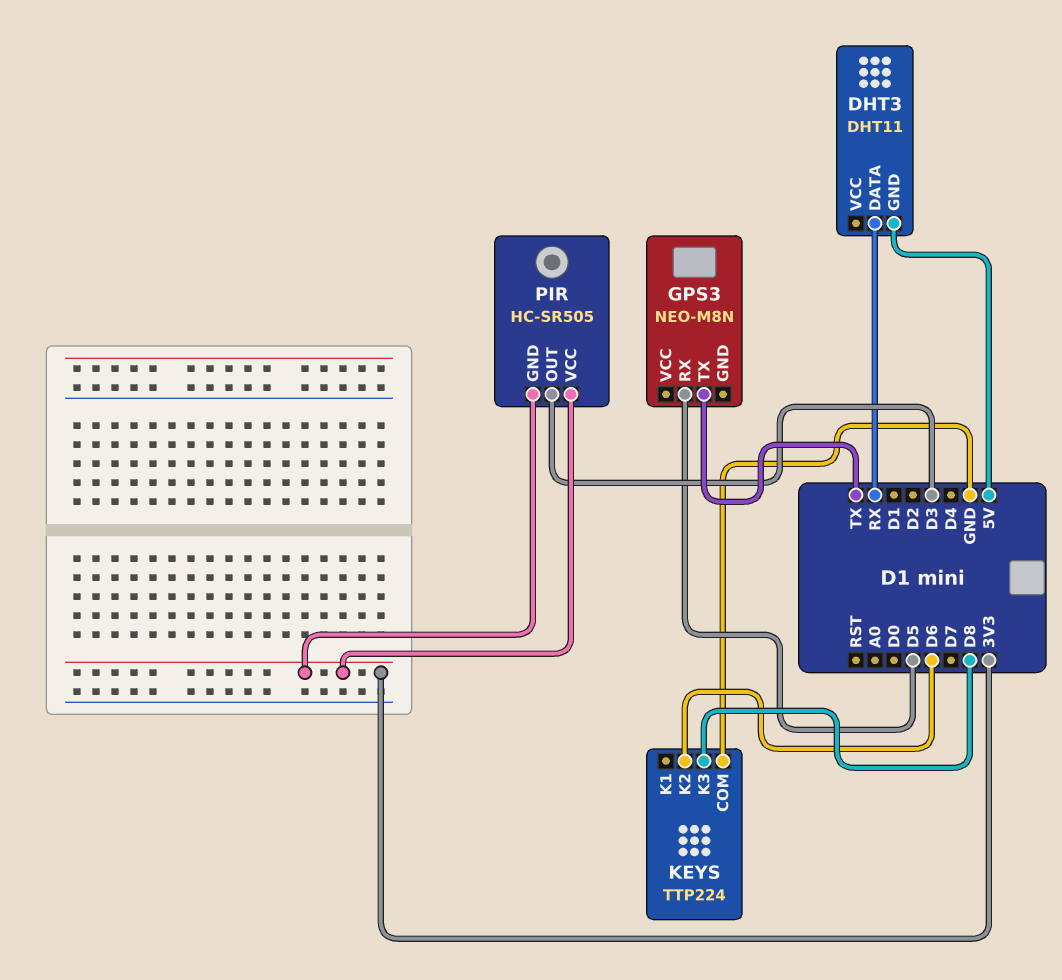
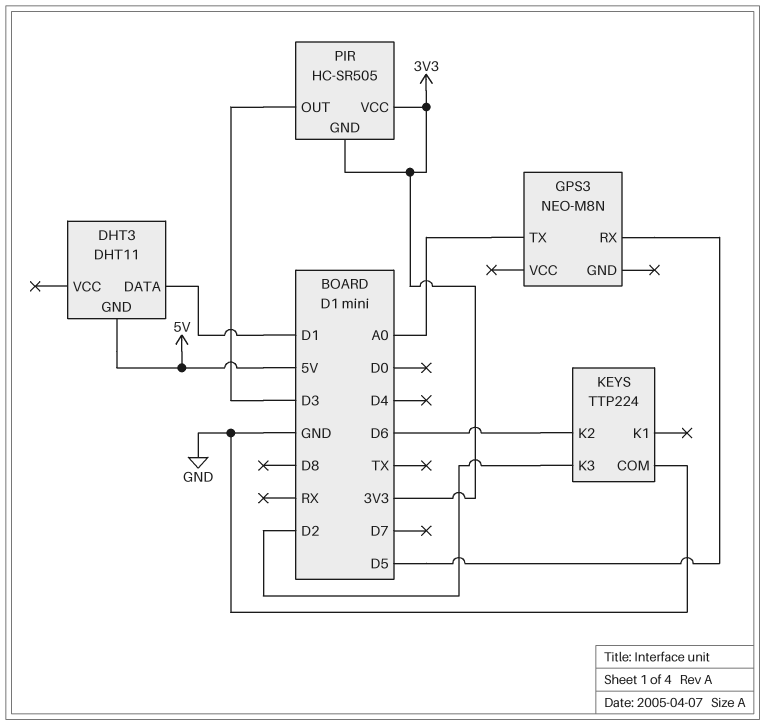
DHT3 pin DATA: RX -> D1
GPS3 pin TX: TX -> A0
KEYS pin K3: D8 -> D2

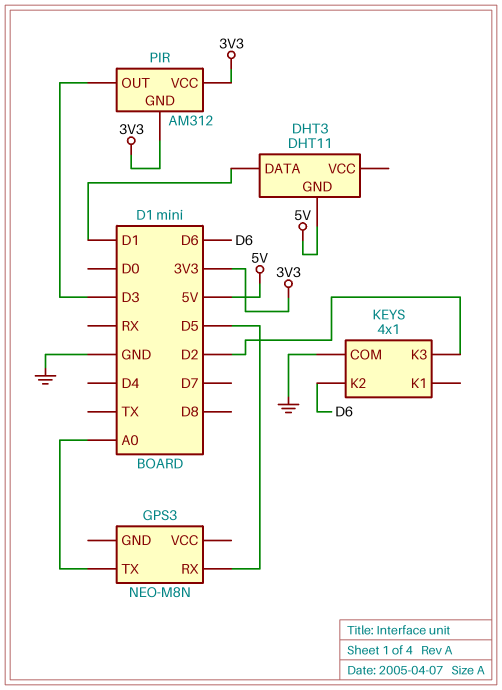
KEYS: TTP224 -> 4x1
PIR: HC-SR505 -> AM312

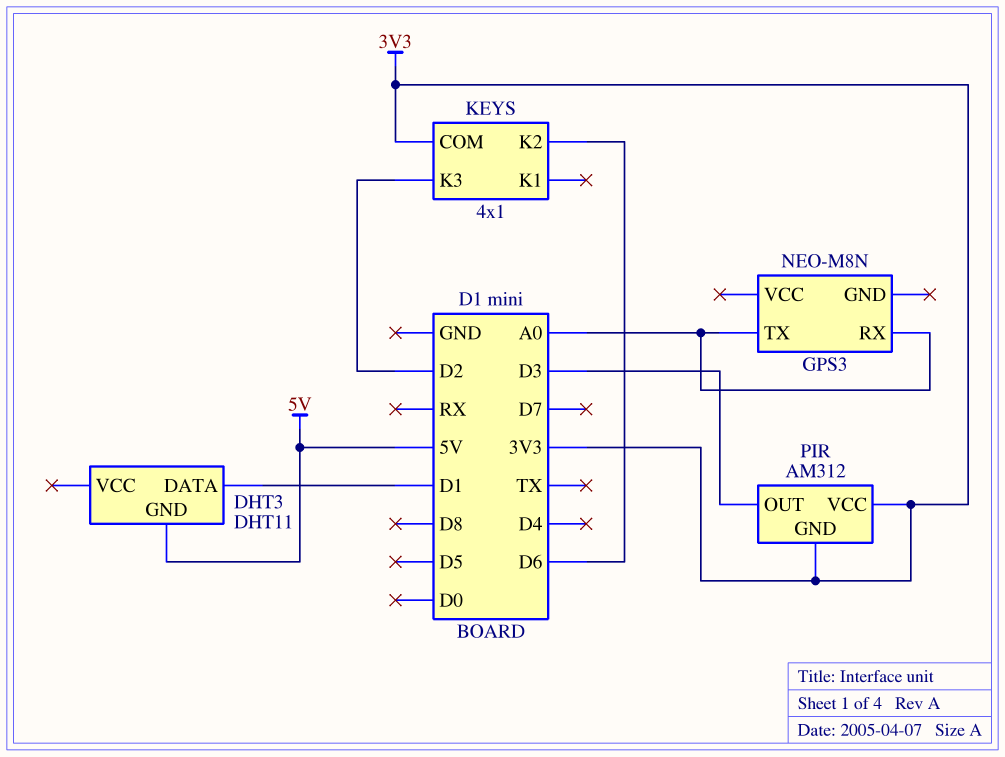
GPS3 pin RX: D5 -> A0
KEYS pin COM: GND -> 3V3

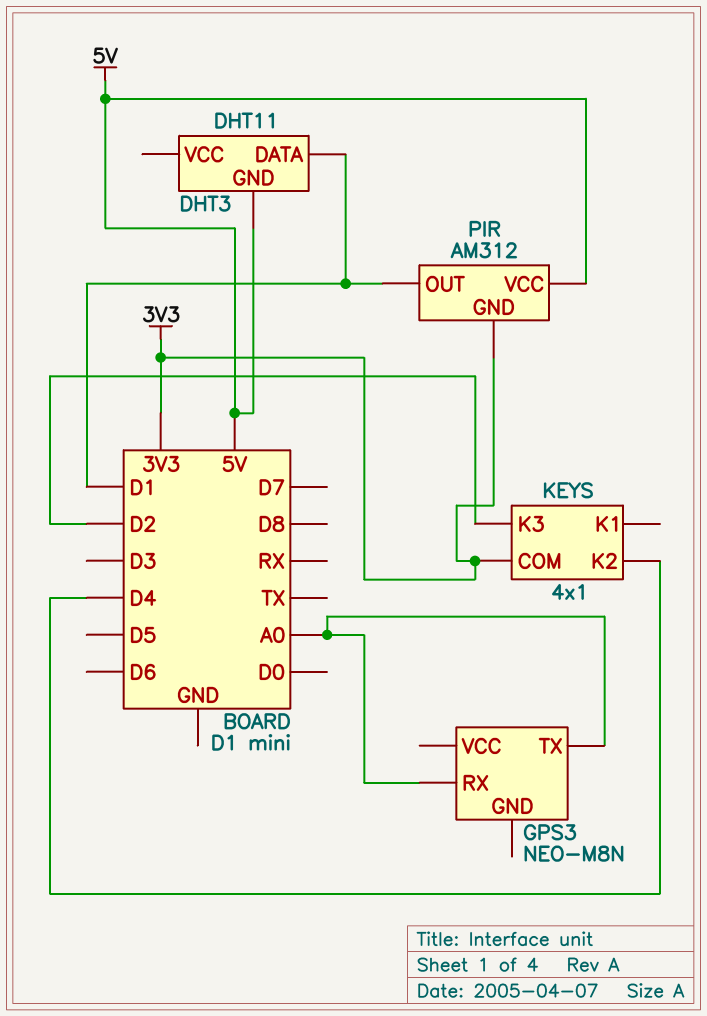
KEYS pin K2: D6 -> D4
PIR pin OUT: D3 -> D1
PIR pin VCC: 3V3 -> 5V

